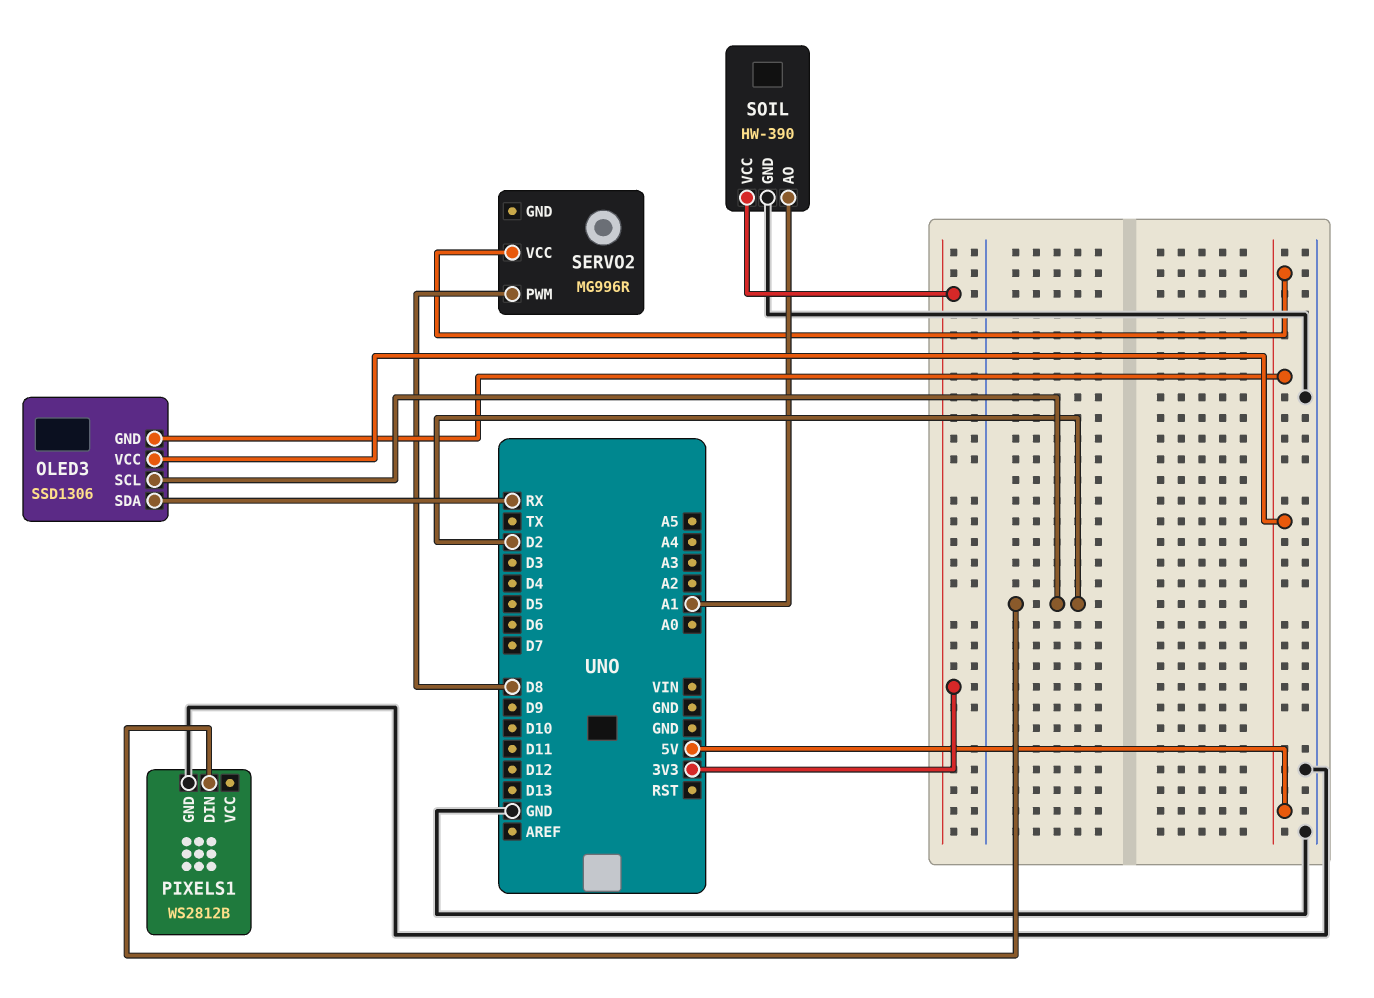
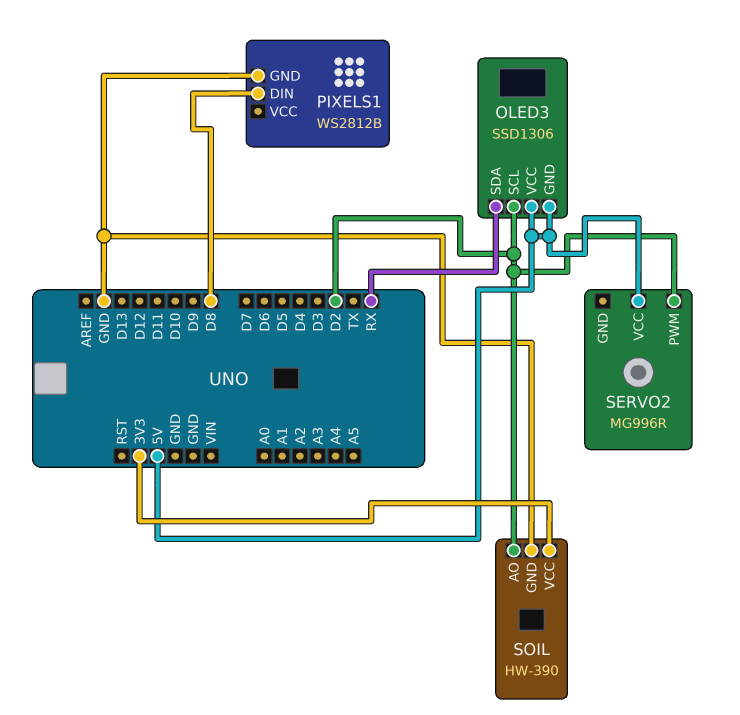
PIXELS1 pin DIN: D2 -> D8
SERVO2 pin PWM: D8 -> D2
SOIL pin AO: A1 -> D2

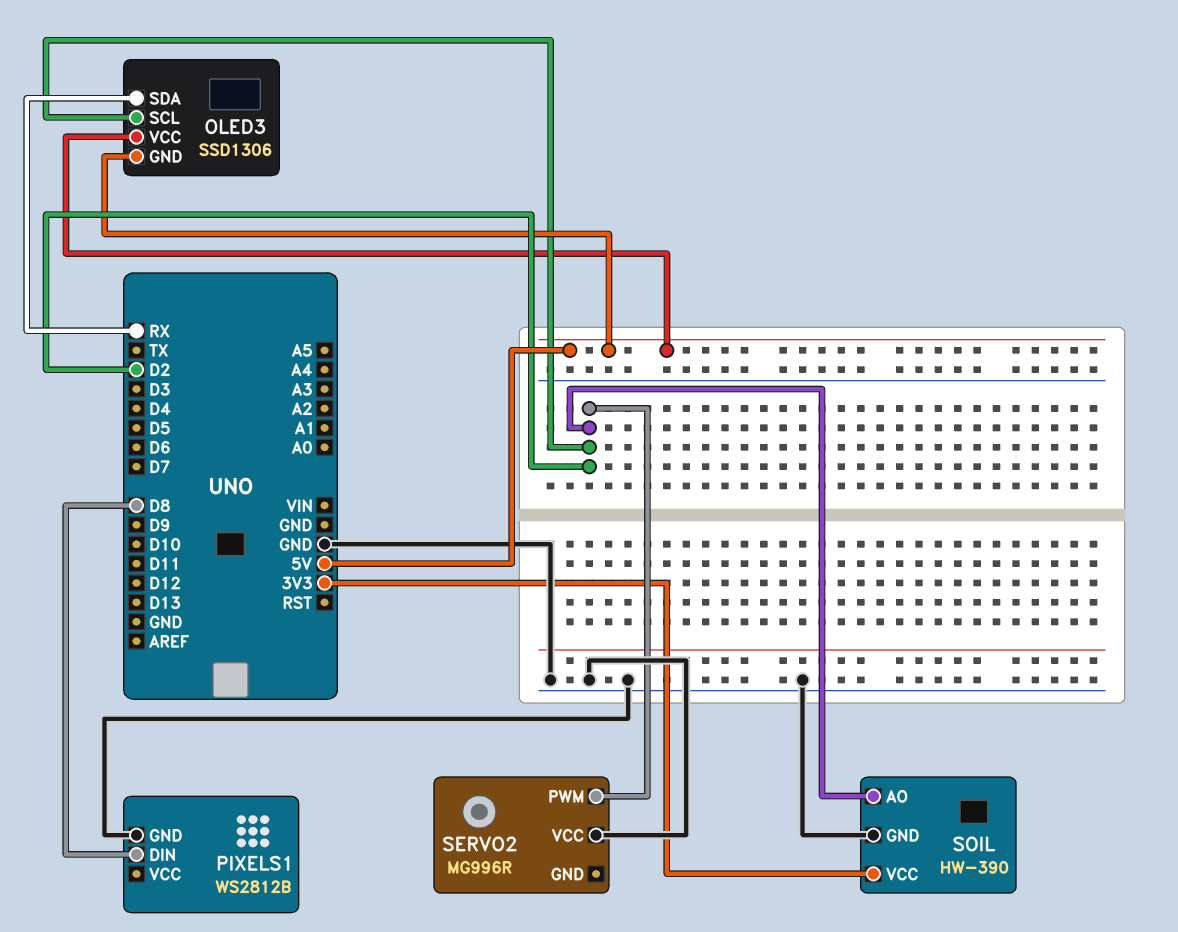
SERVO2 pin VCC: 5V -> GND

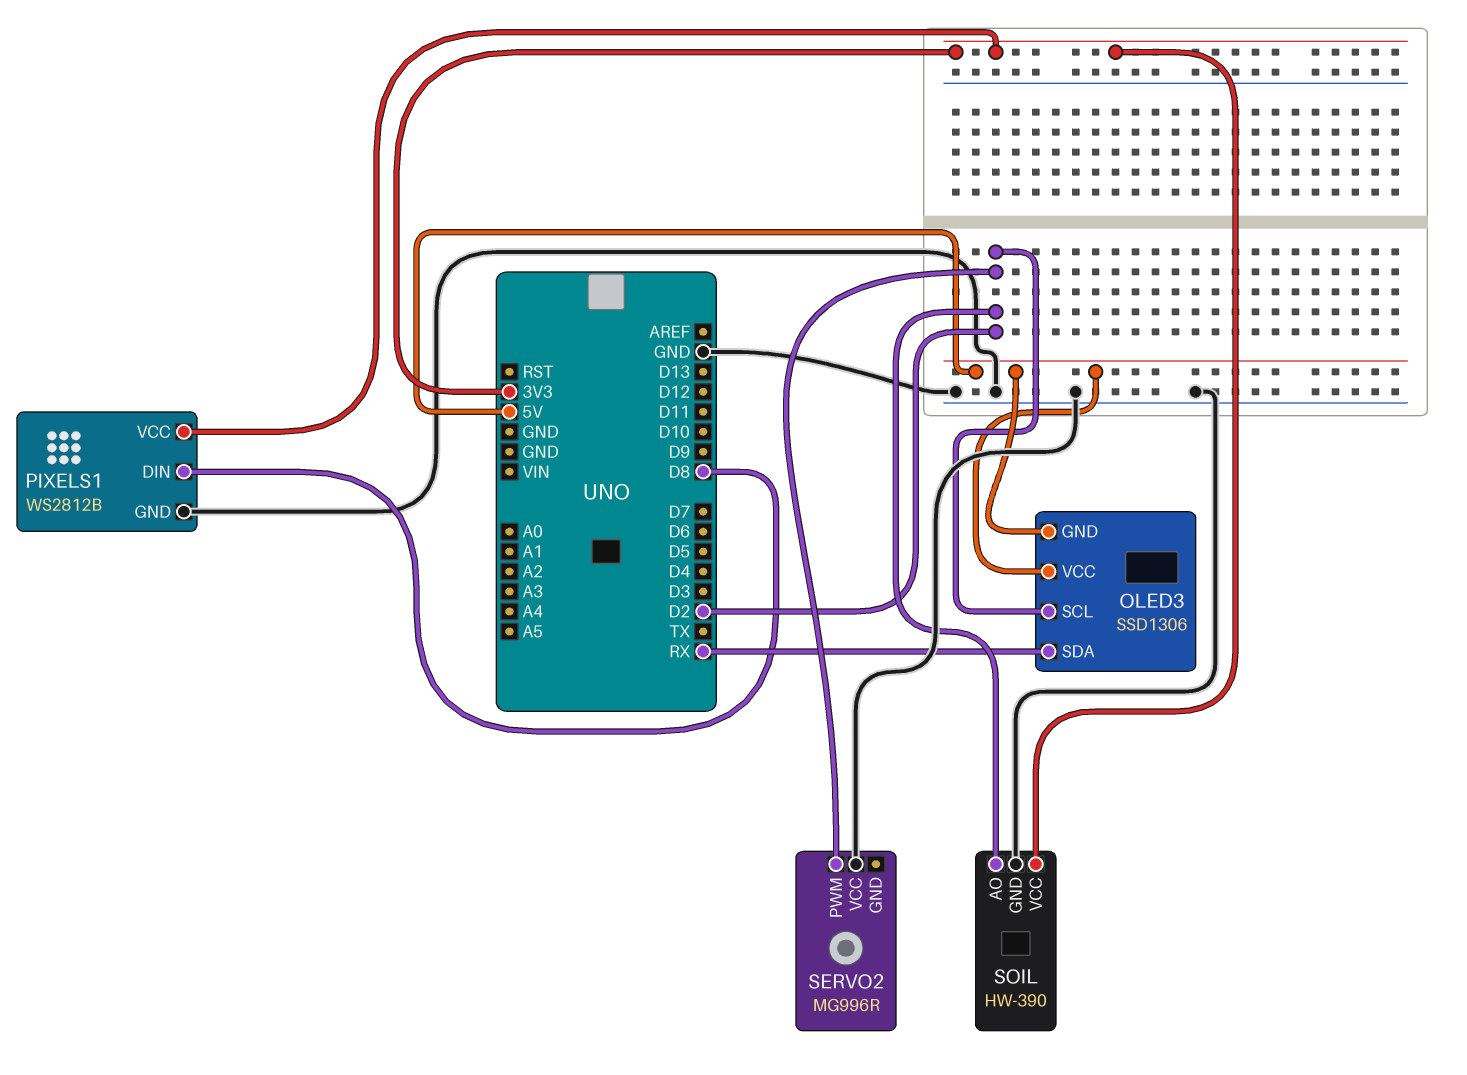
PIXELS1 pin VCC: none -> 3V3

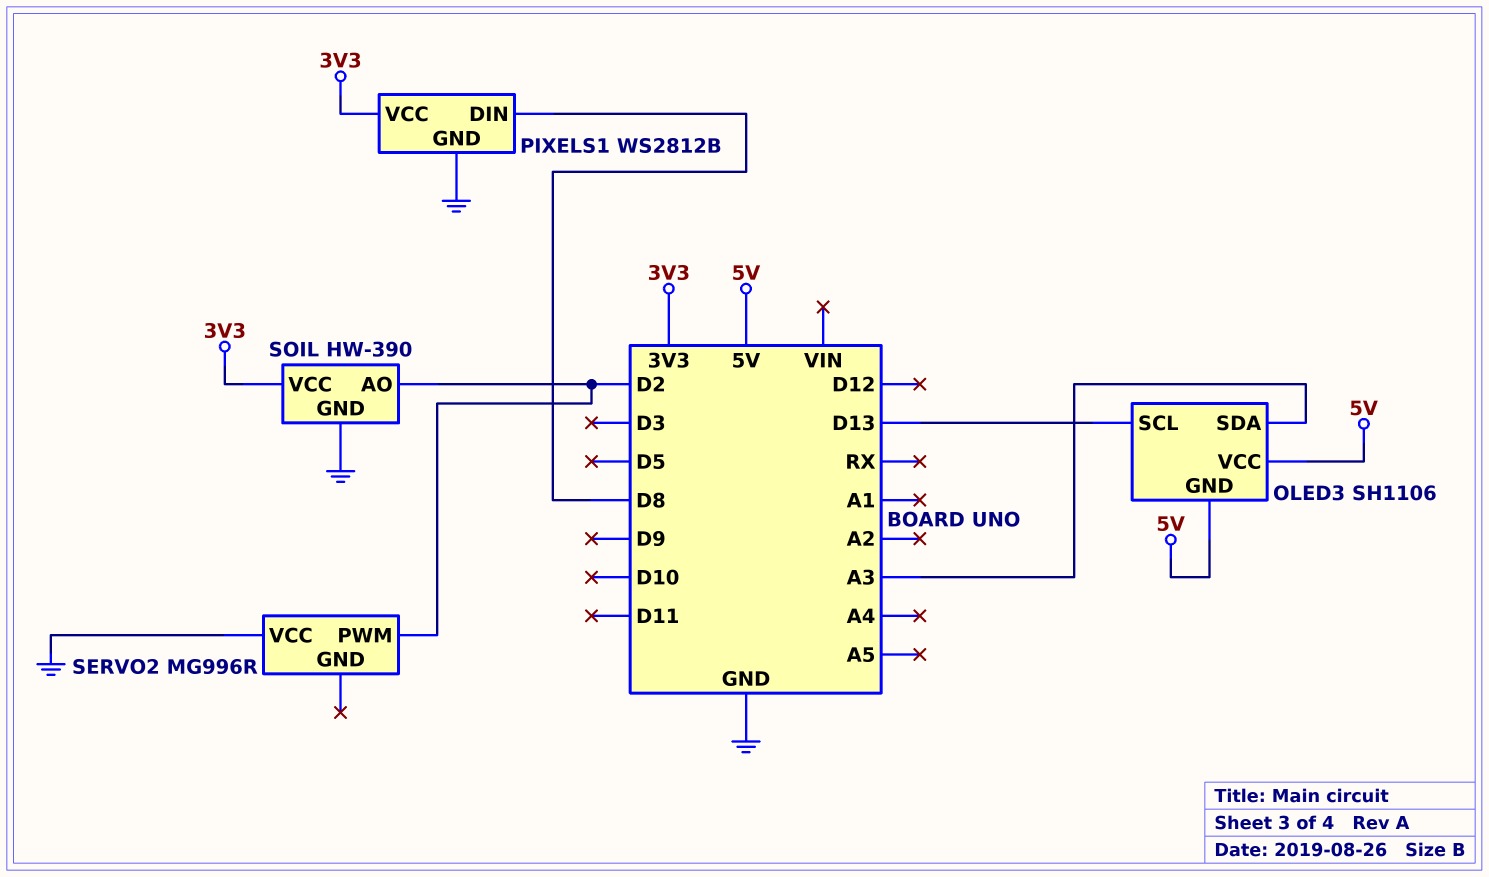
OLED3: SSD1306 -> SH1106
OLED3 pin SCL: D2 -> D13
OLED3 pin SDA: RX -> A3

